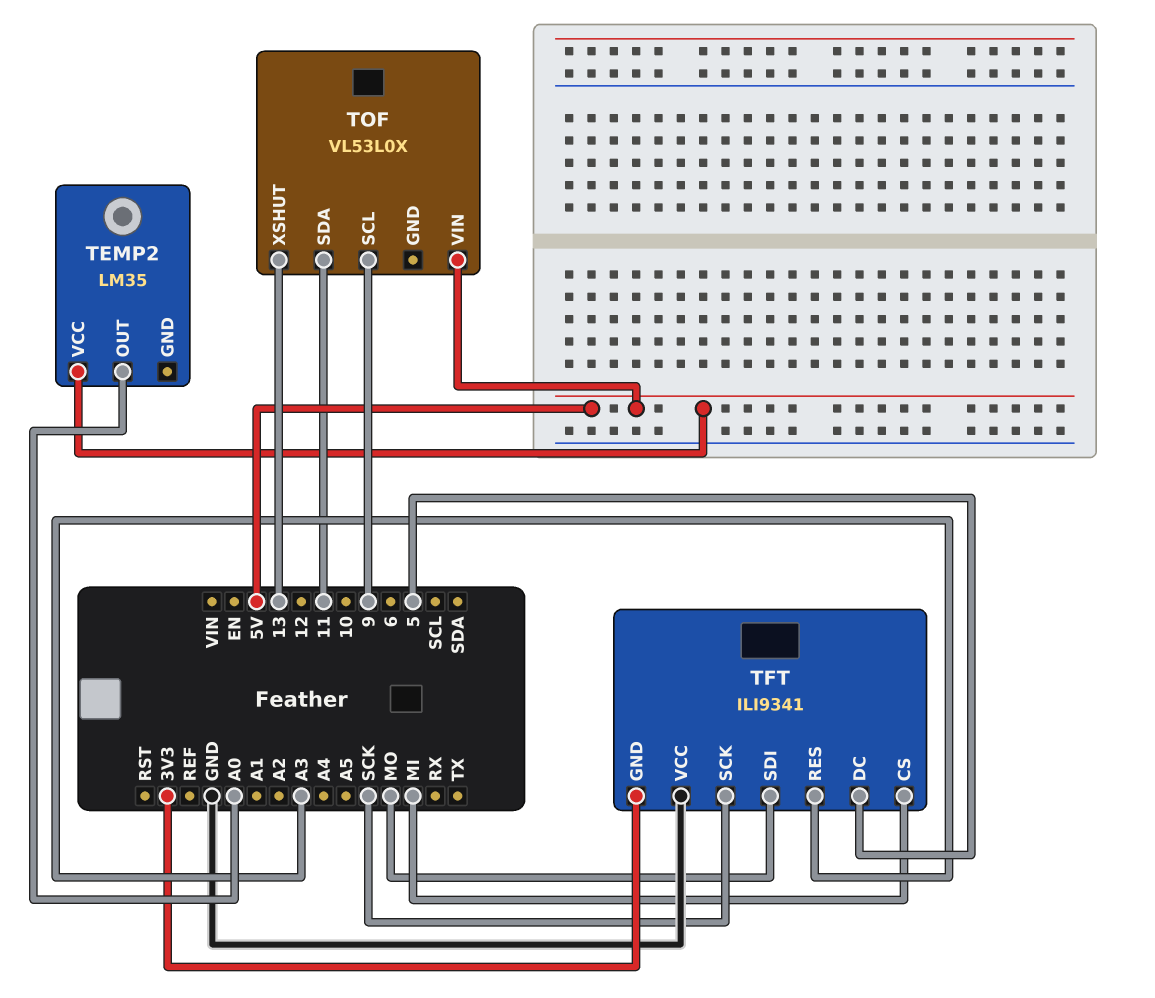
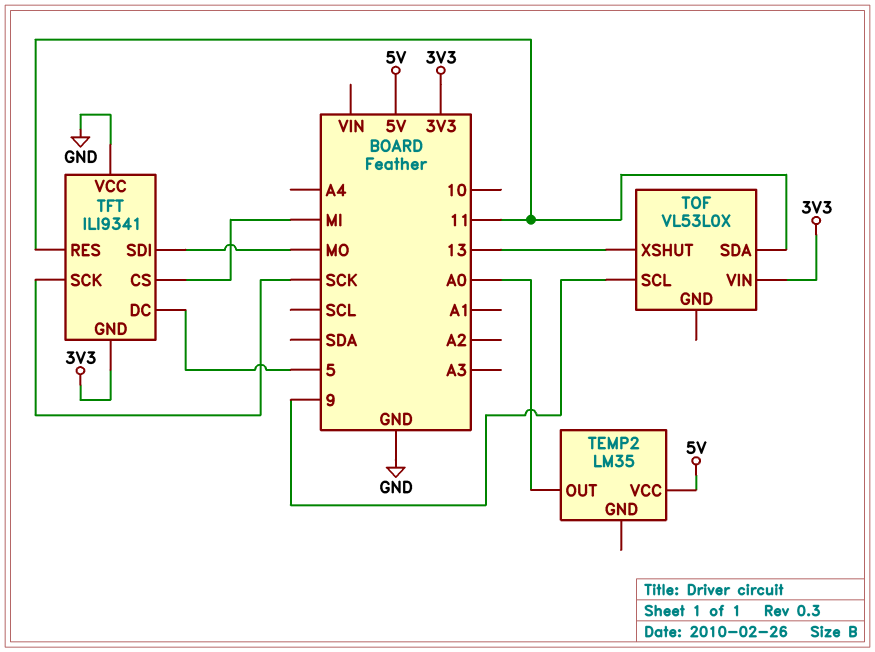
TFT pin RES: A3 -> 11
TOF pin VIN: 5V -> 3V3

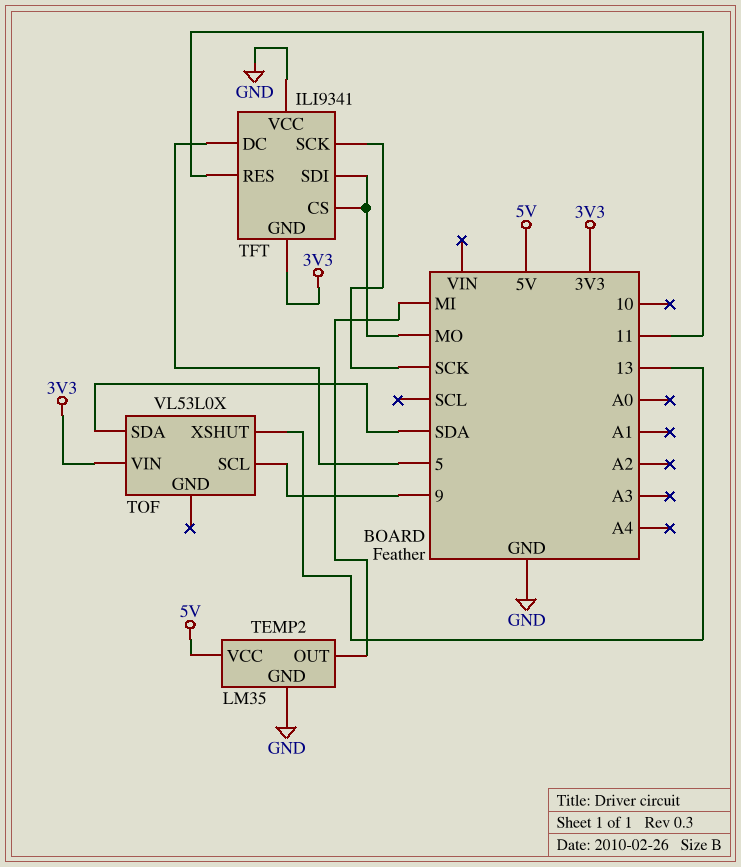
TEMP2 pin GND: none -> GND
TEMP2 pin OUT: A0 -> MI
TFT pin CS: MI -> MO
TOF pin SDA: 11 -> SDA

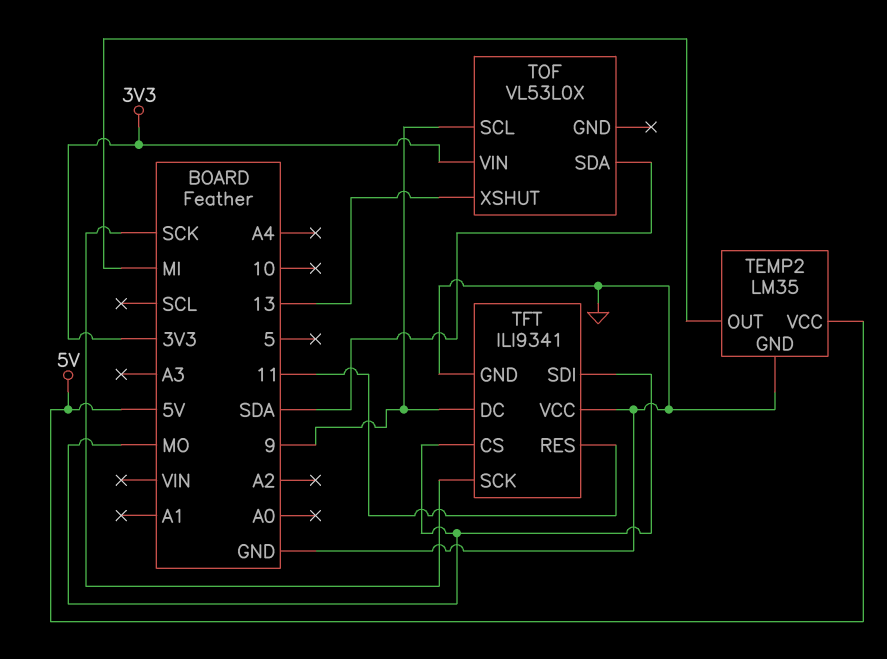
TFT pin DC: 5 -> 9
TFT pin GND: 3V3 -> GND

